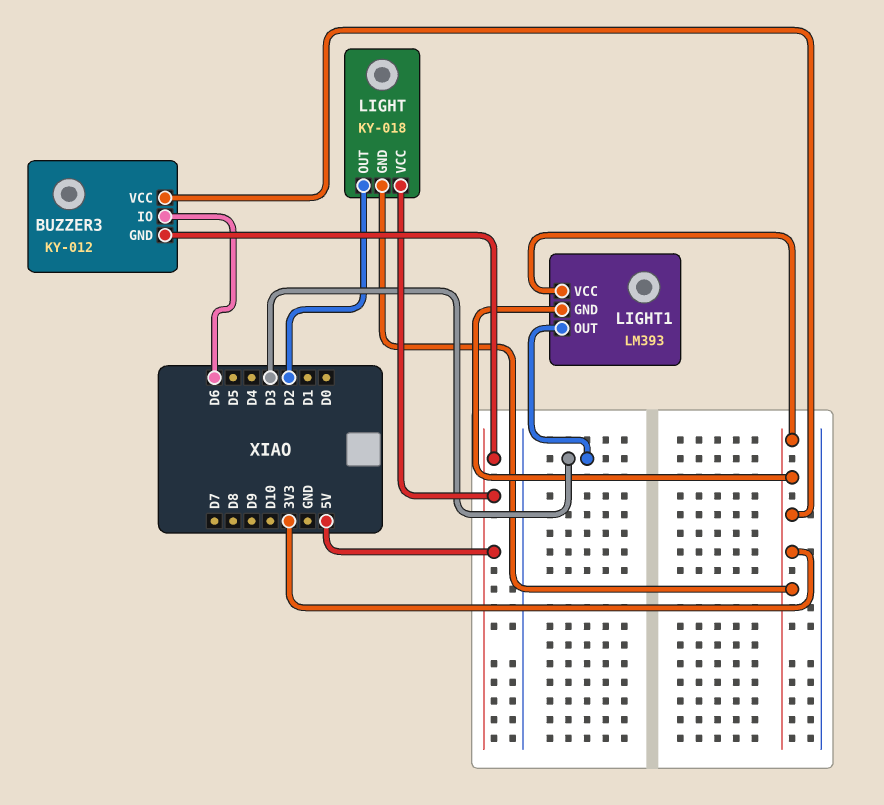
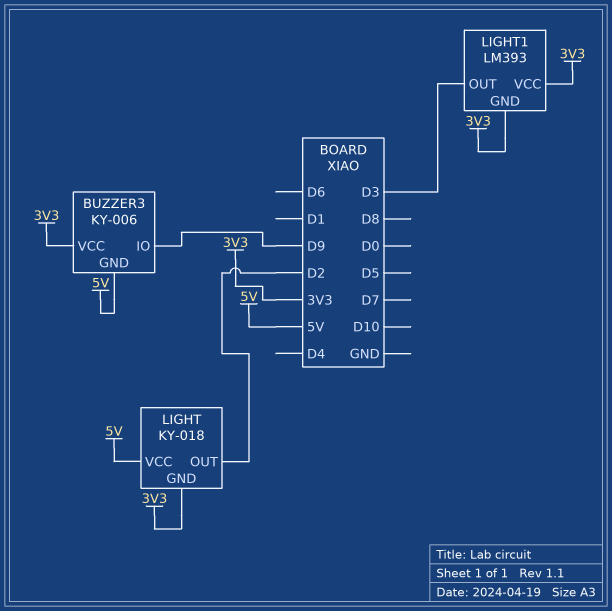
BUZZER3: KY-012 -> KY-006
BUZZER3 pin IO: D6 -> D9

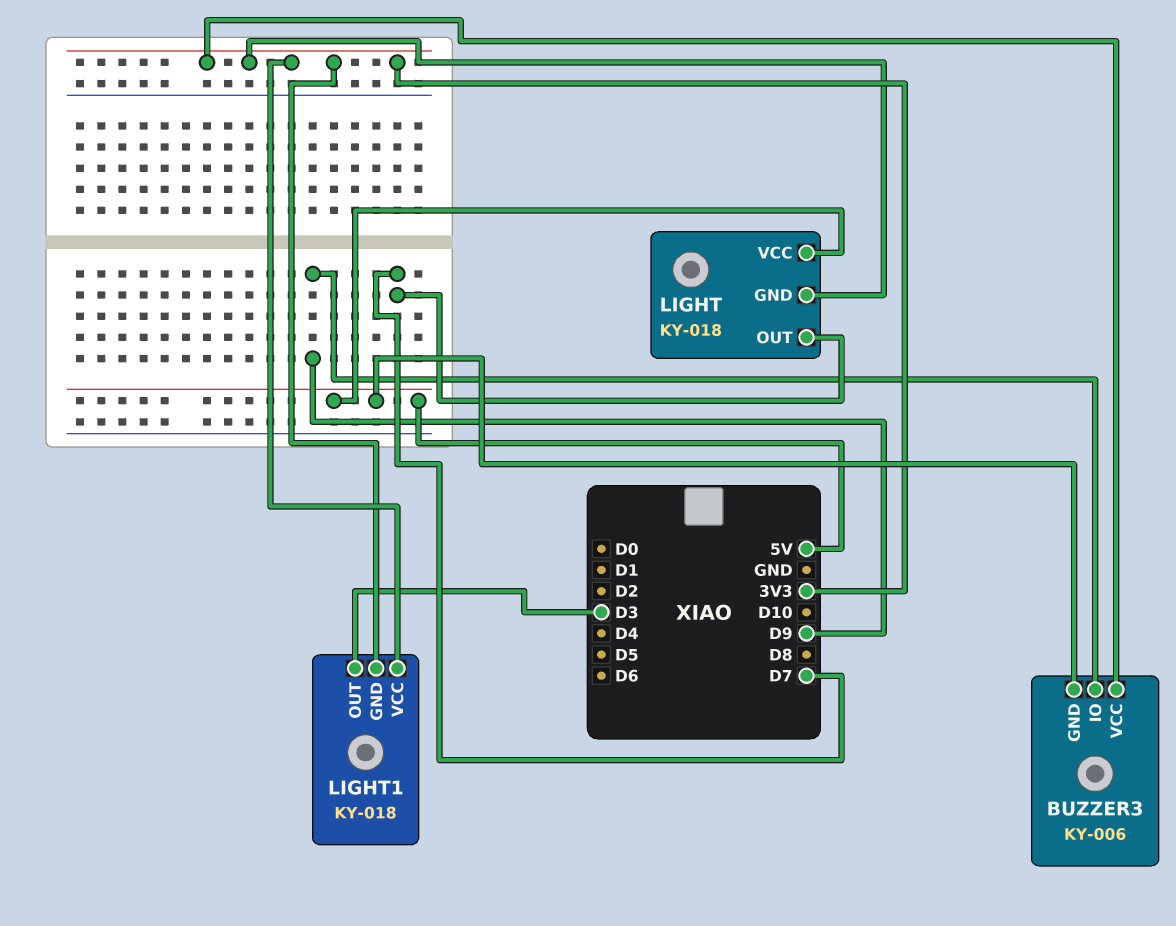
LIGHT pin OUT: D2 -> D7
LIGHT1: LM393 -> KY-018

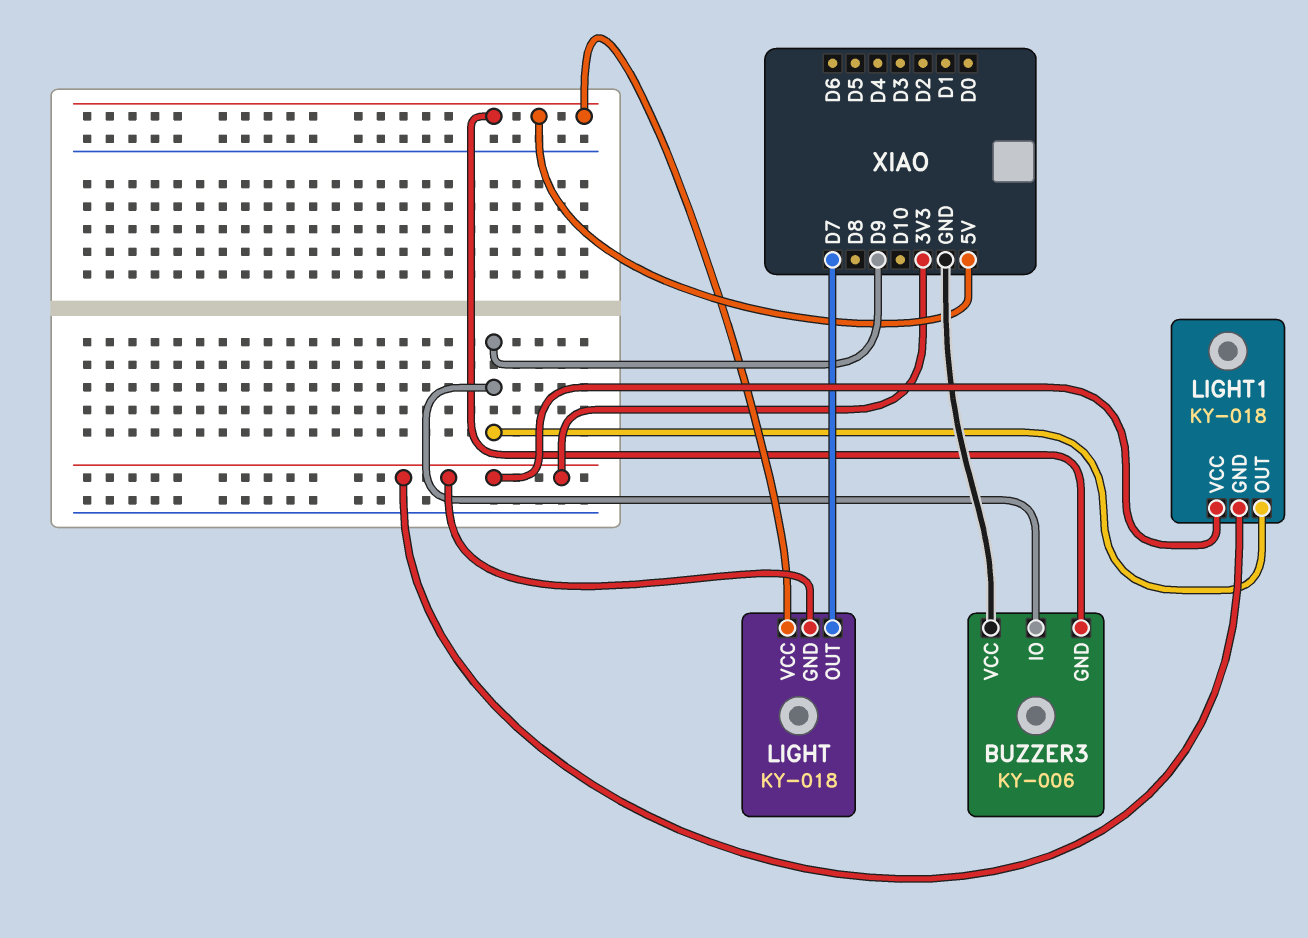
BUZZER3 pin VCC: 3V3 -> GND
LIGHT1 pin OUT: D3 -> D9

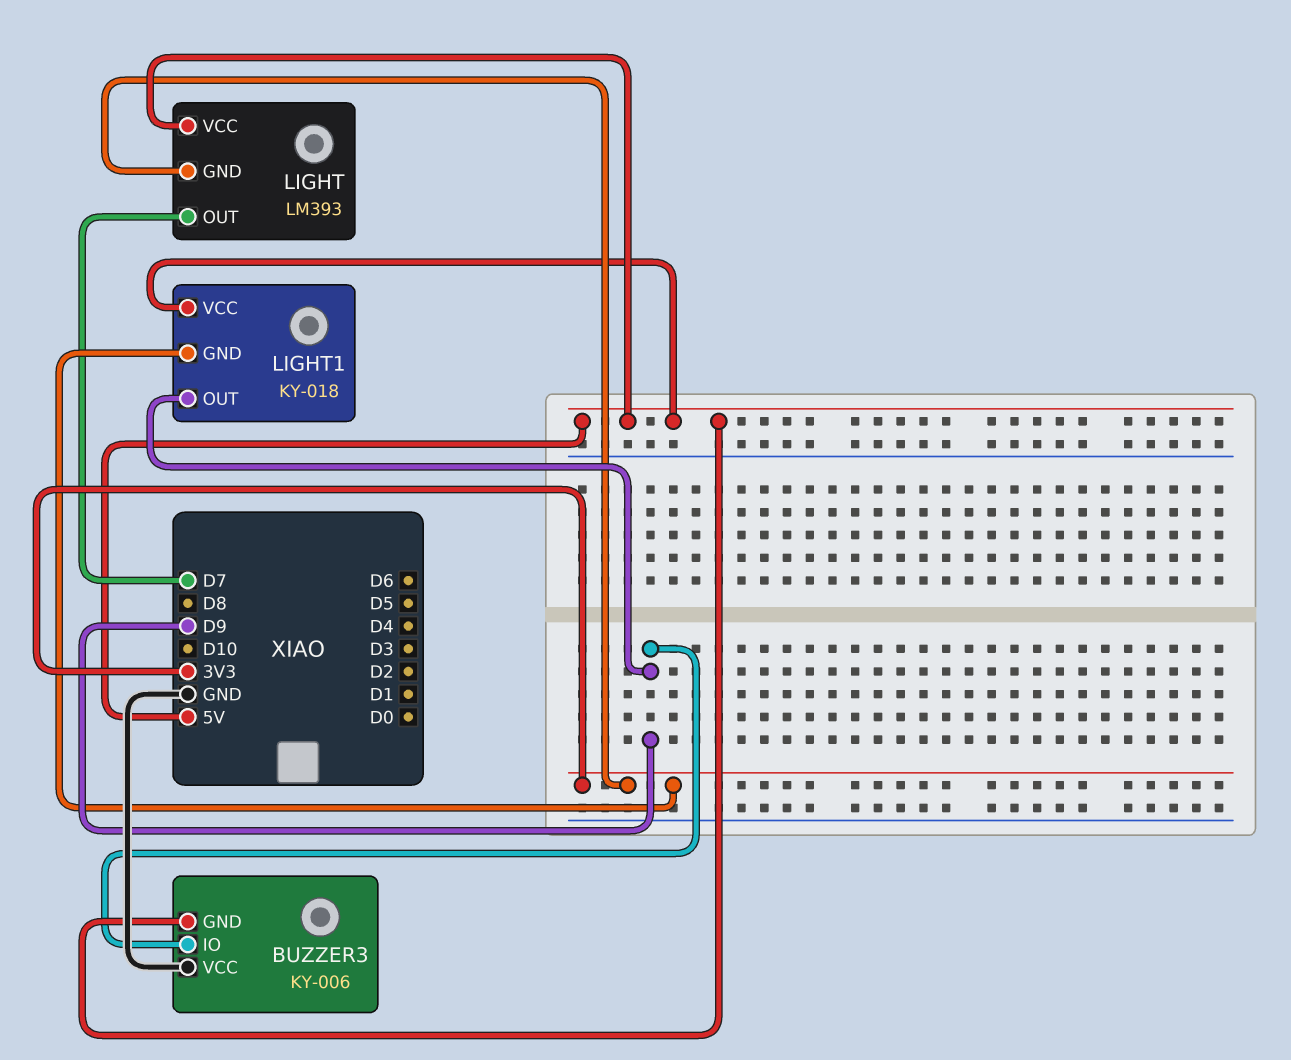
LIGHT: KY-018 -> LM393
LIGHT1 pin VCC: 3V3 -> 5V

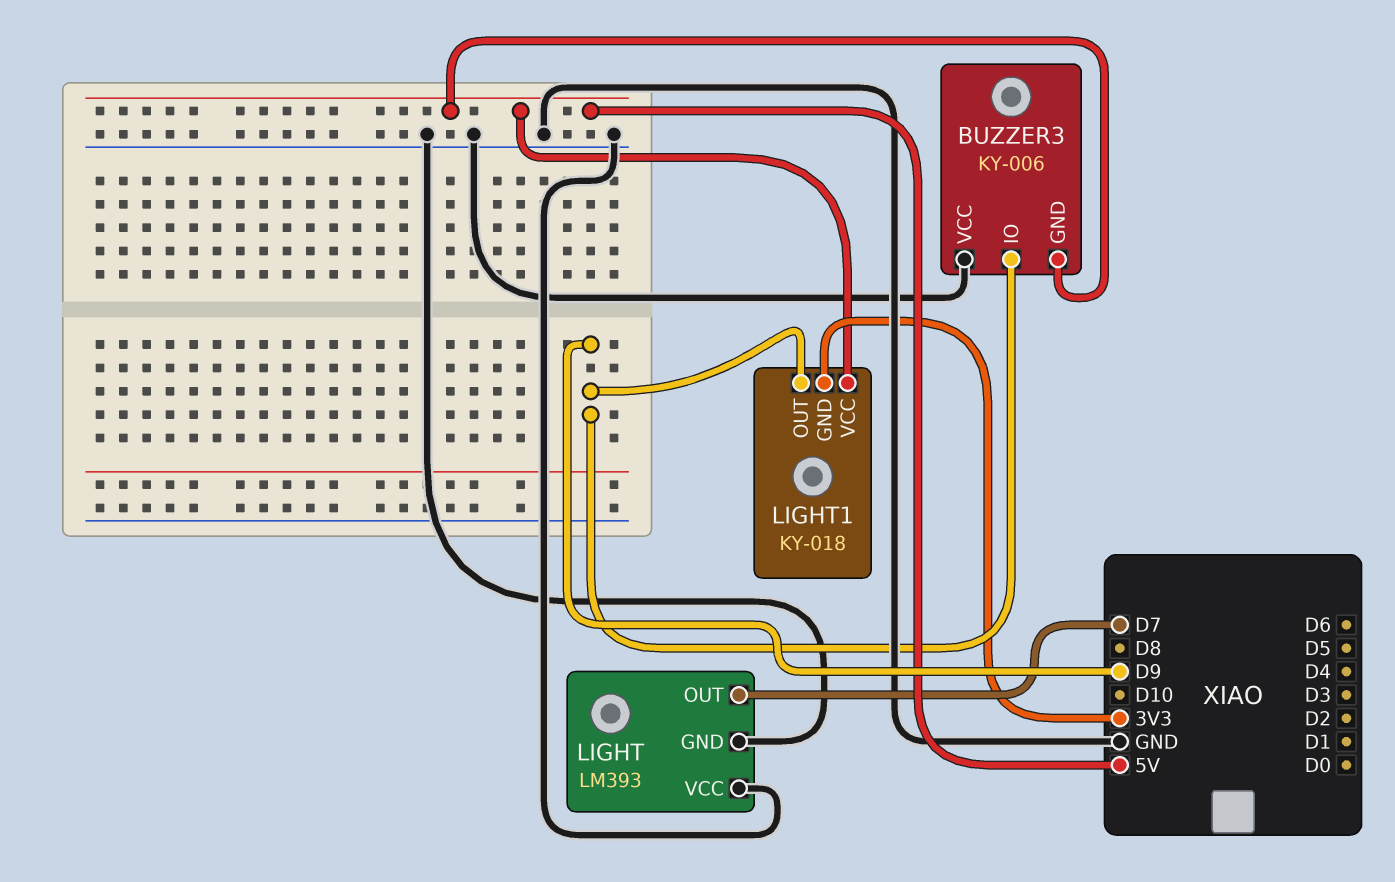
LIGHT pin GND: 3V3 -> GND
LIGHT pin VCC: 5V -> GND

